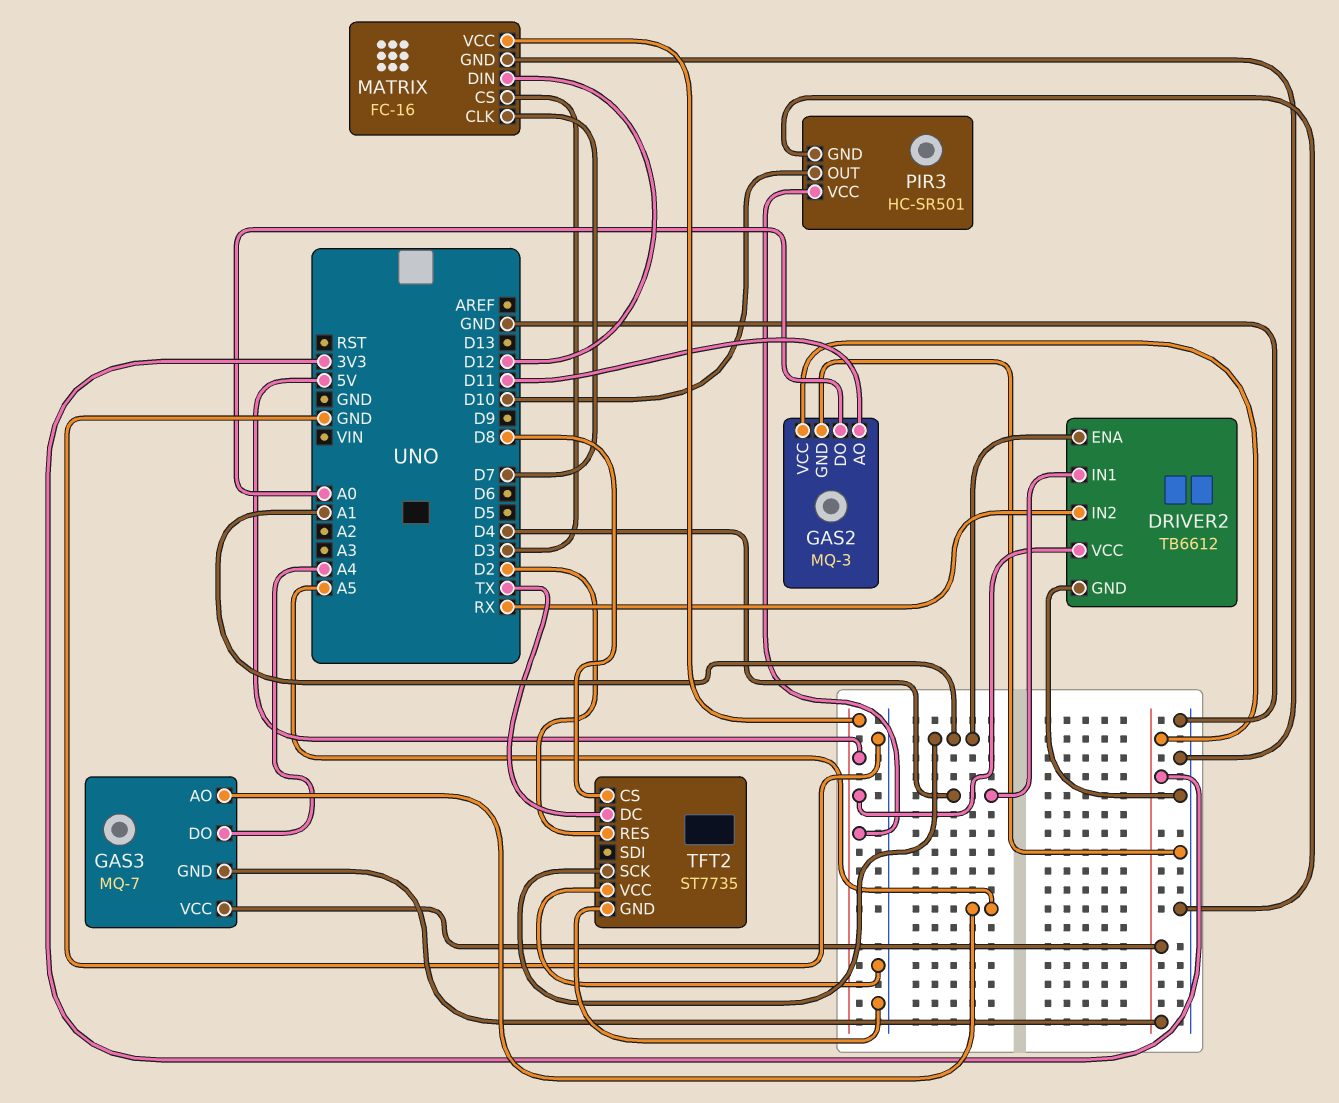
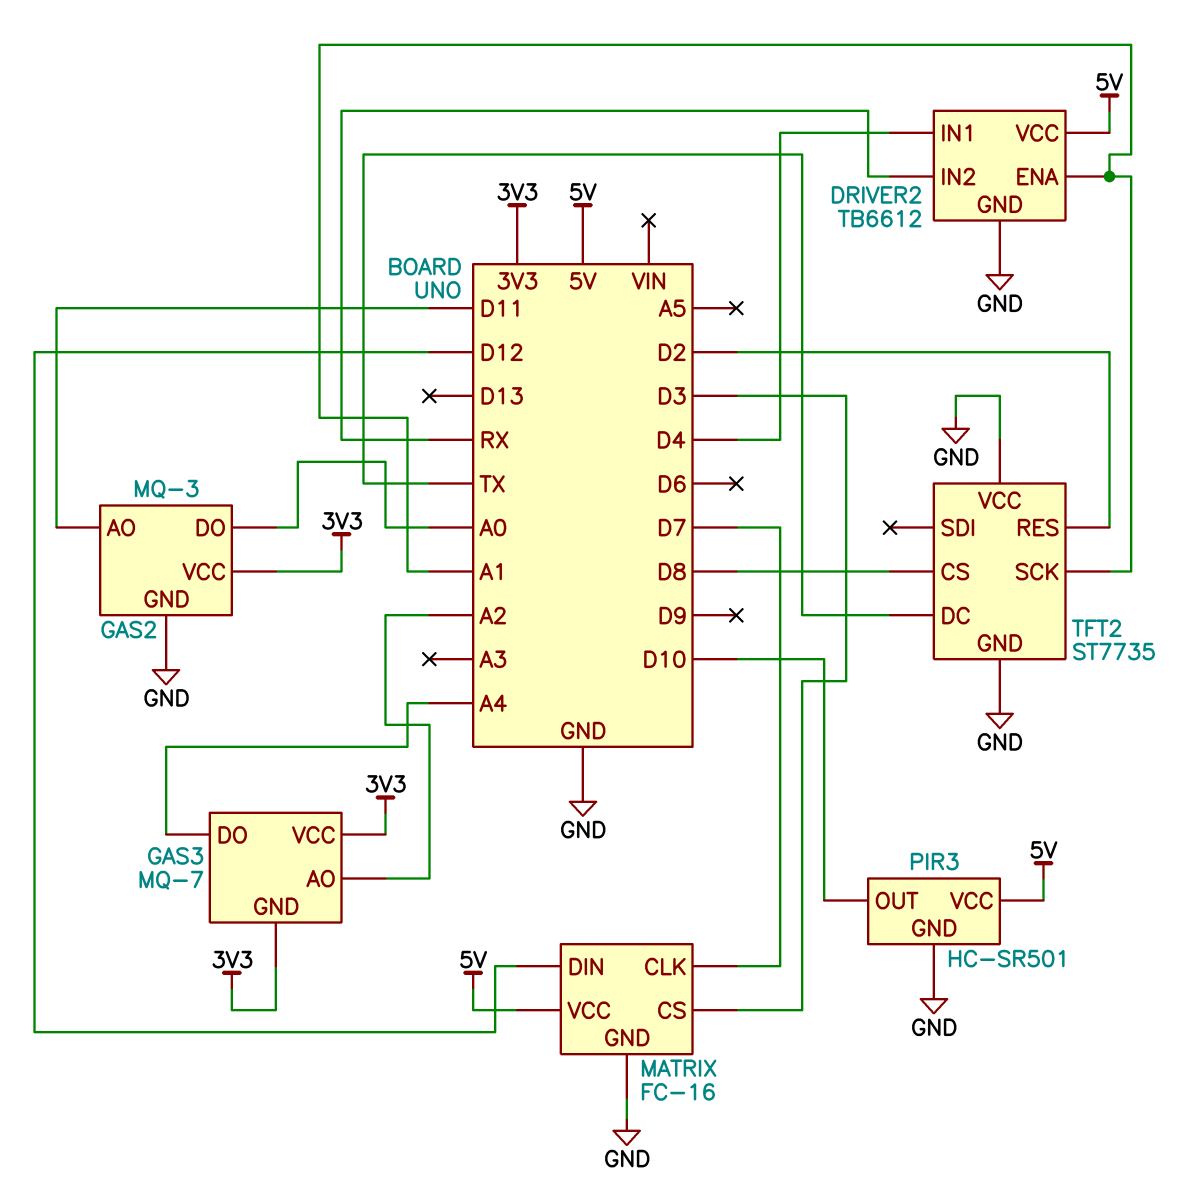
GAS3 pin AO: A5 -> A2

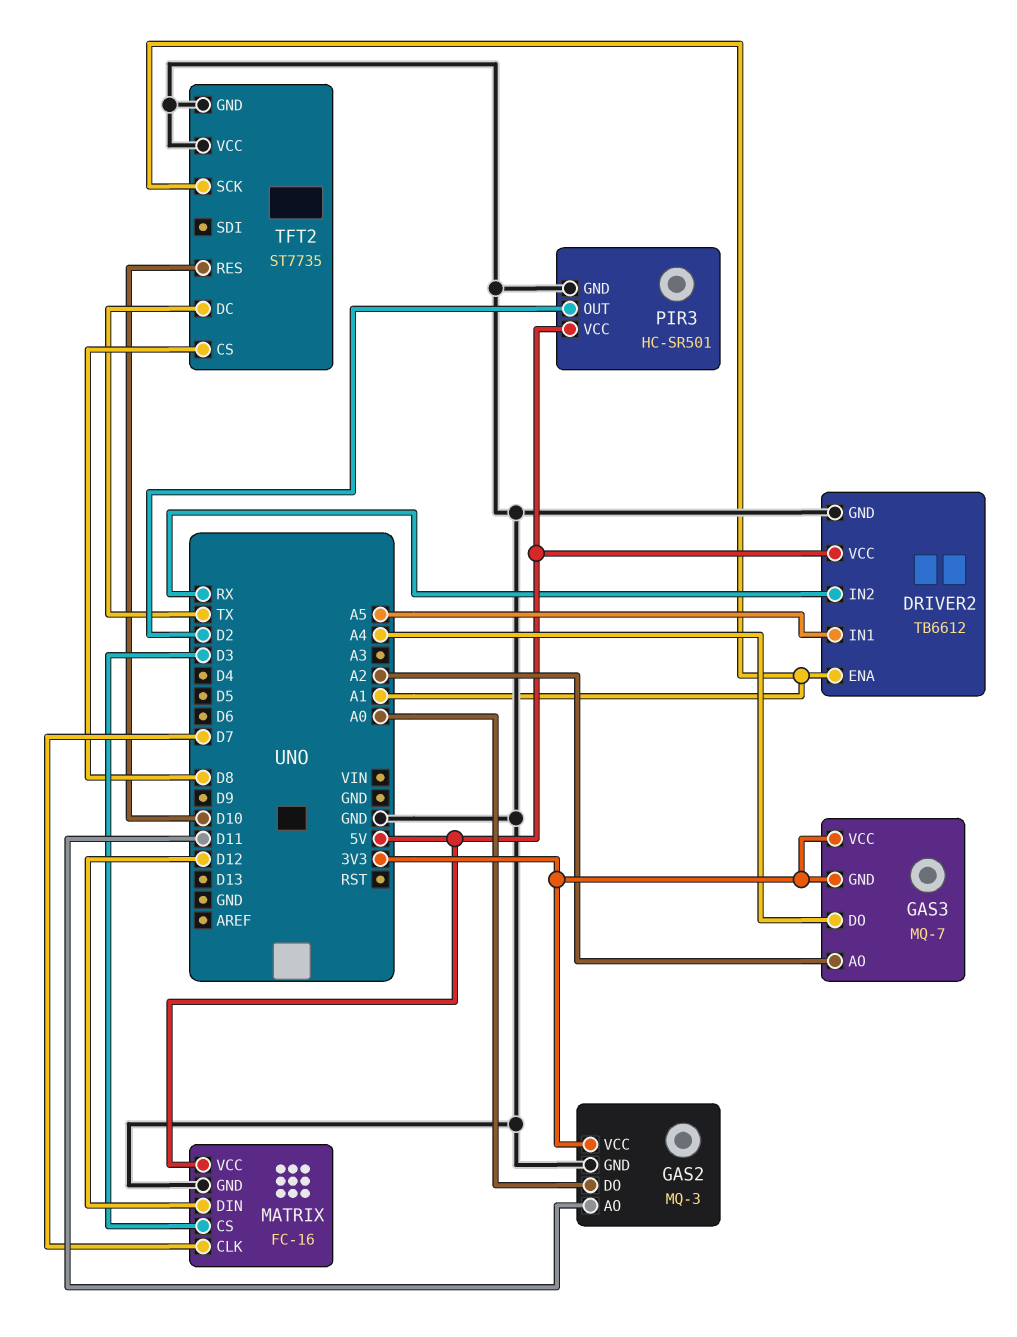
DRIVER2 pin IN1: D4 -> A5
PIR3 pin OUT: D10 -> D2
TFT2 pin RES: D2 -> D10

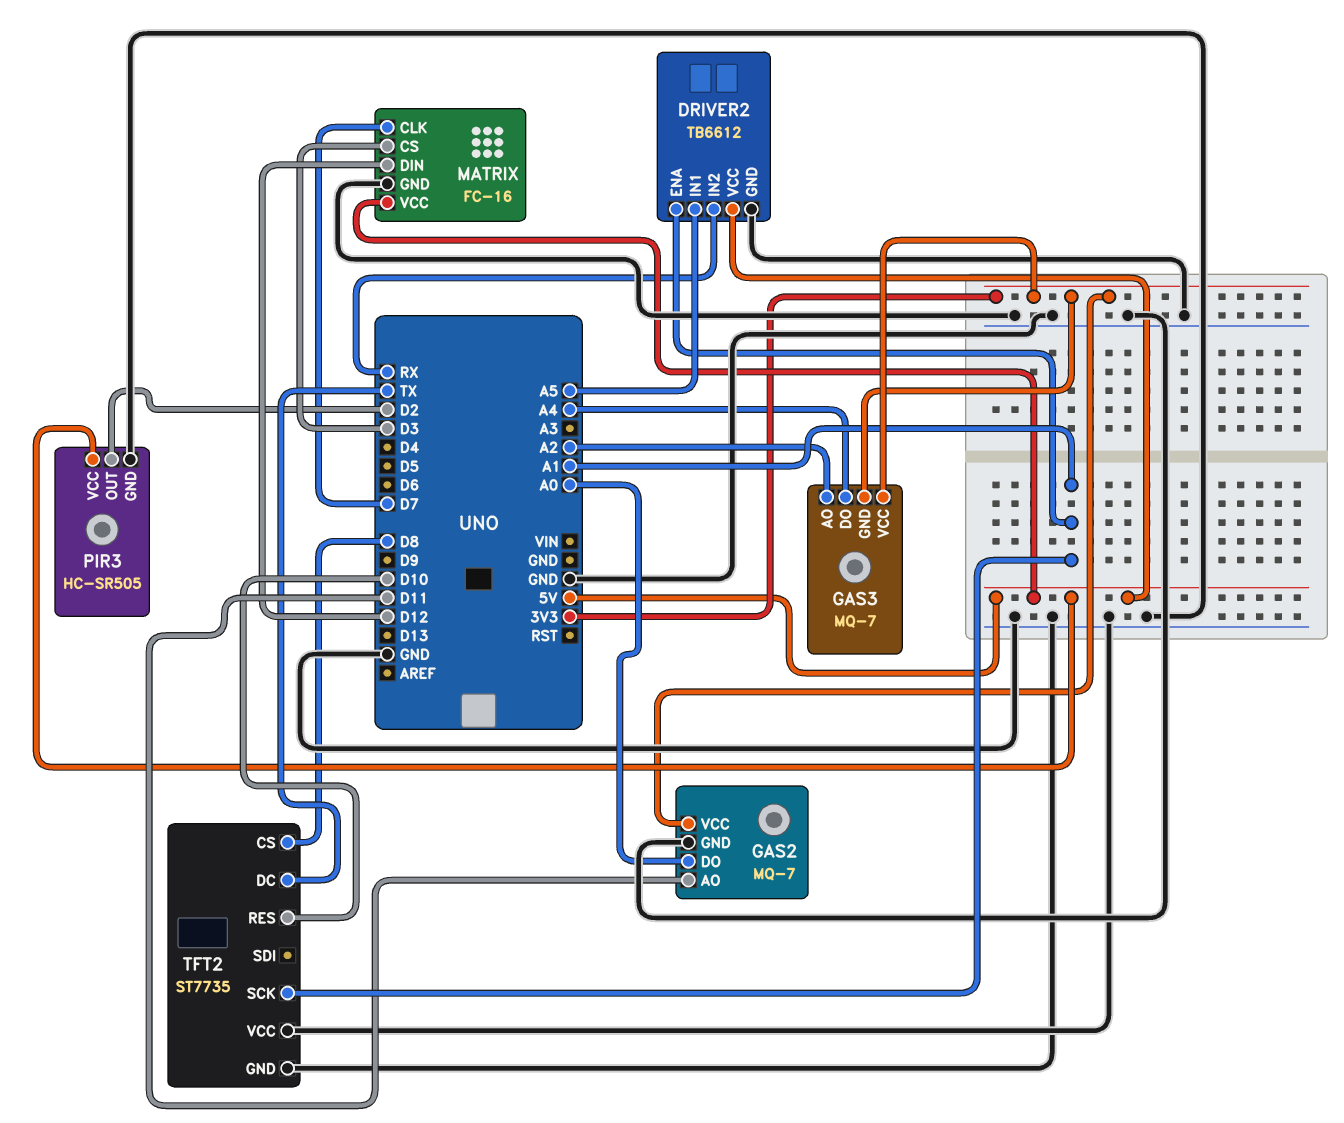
GAS2: MQ-3 -> MQ-7
PIR3: HC-SR501 -> HC-SR505

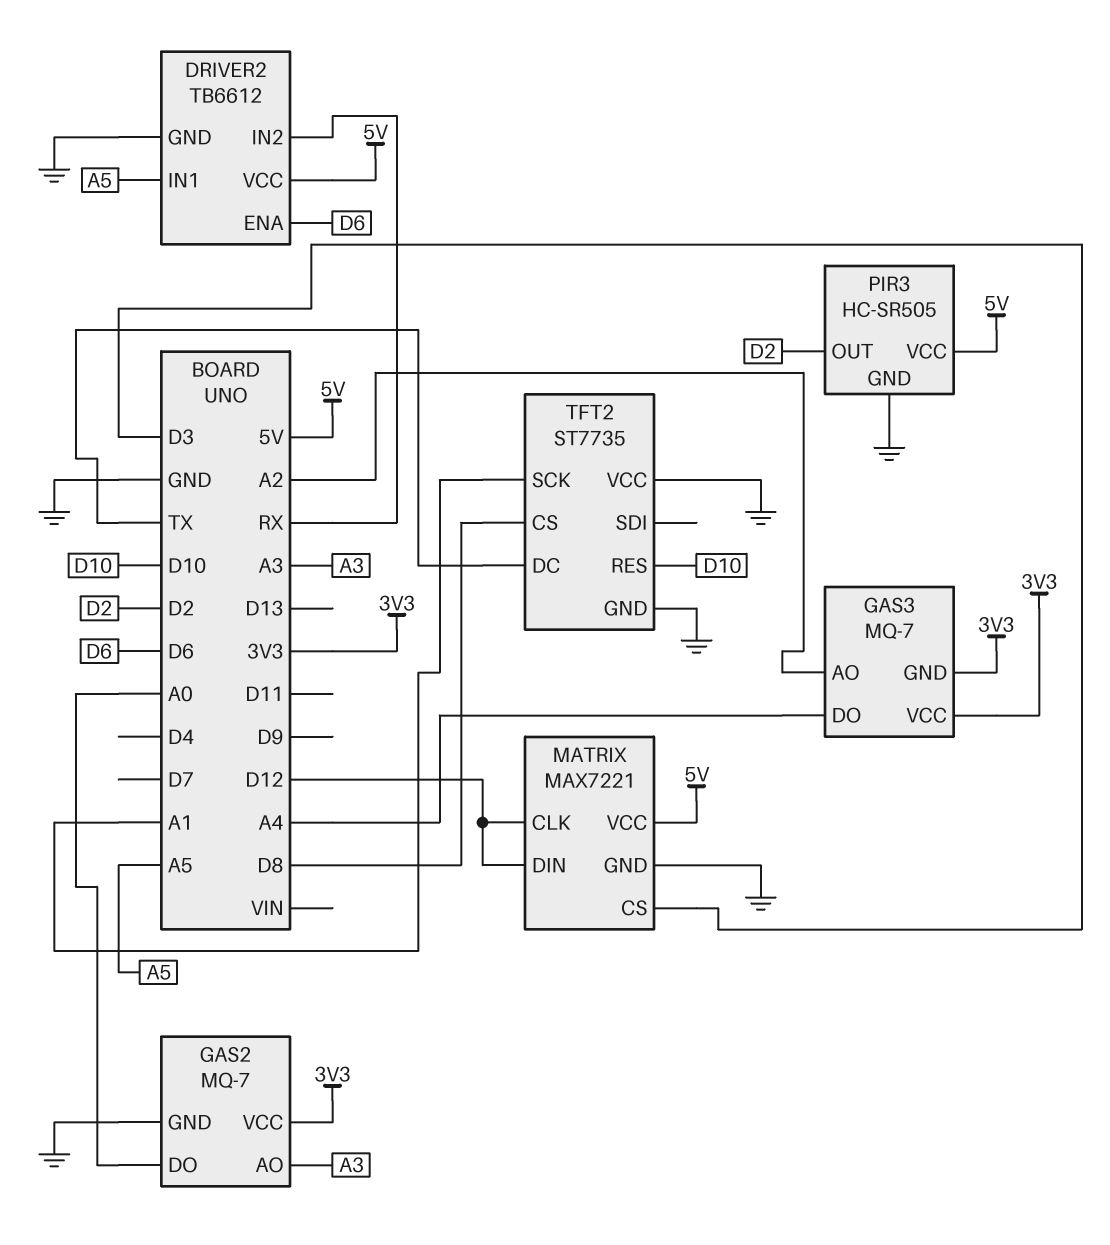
DRIVER2 pin ENA: A1 -> D6
GAS2 pin AO: D11 -> A3
MATRIX: FC-16 -> MAX7221
MATRIX pin CLK: D7 -> D12

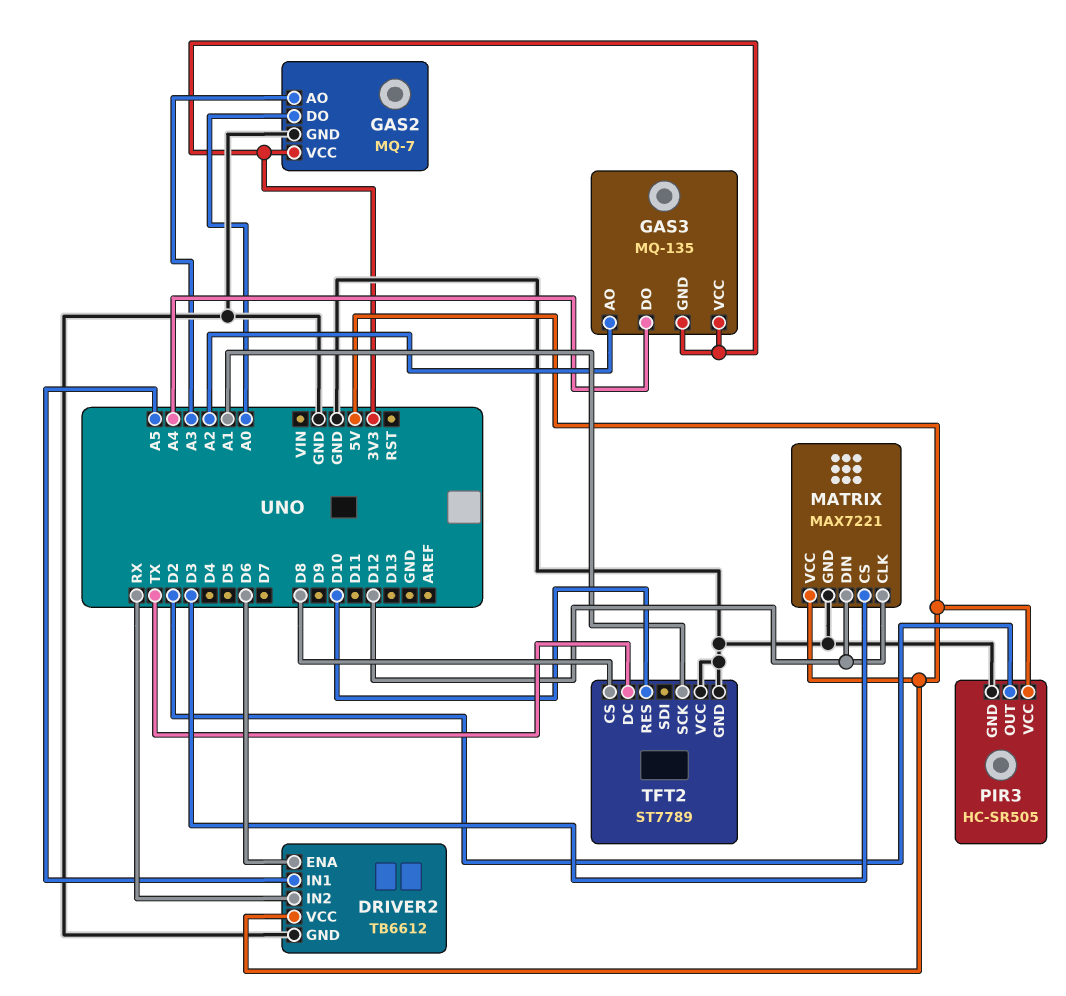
GAS3: MQ-7 -> MQ-135
TFT2: ST7735 -> ST7789

